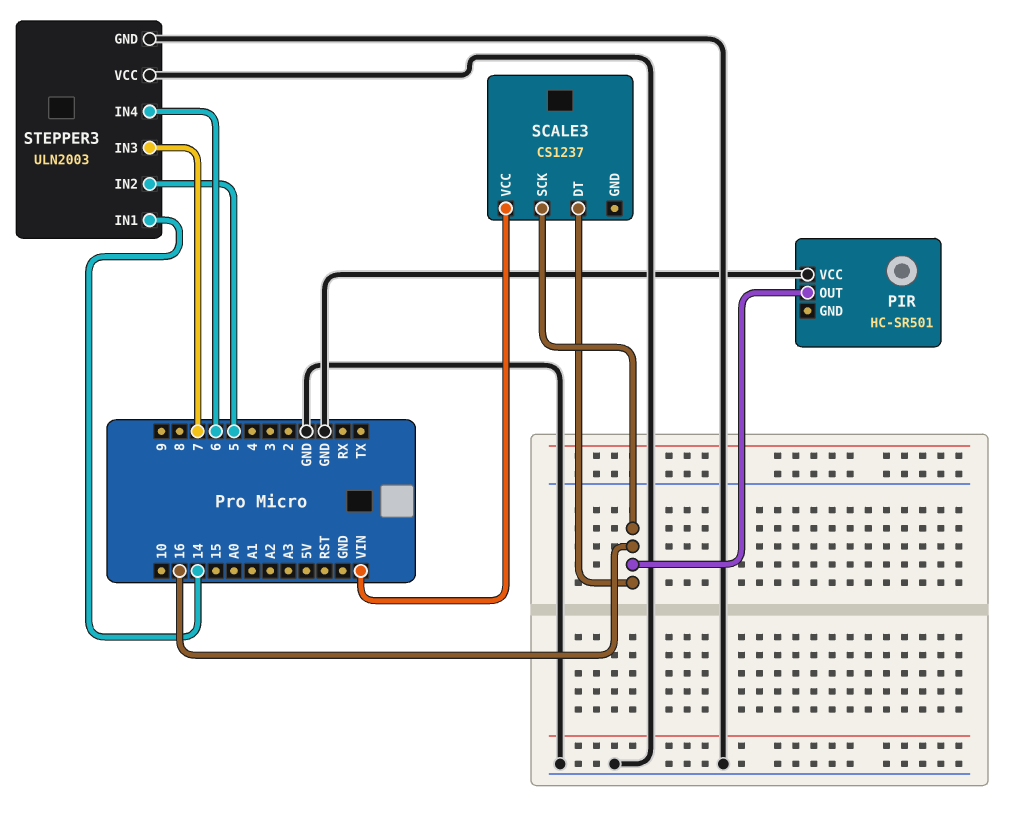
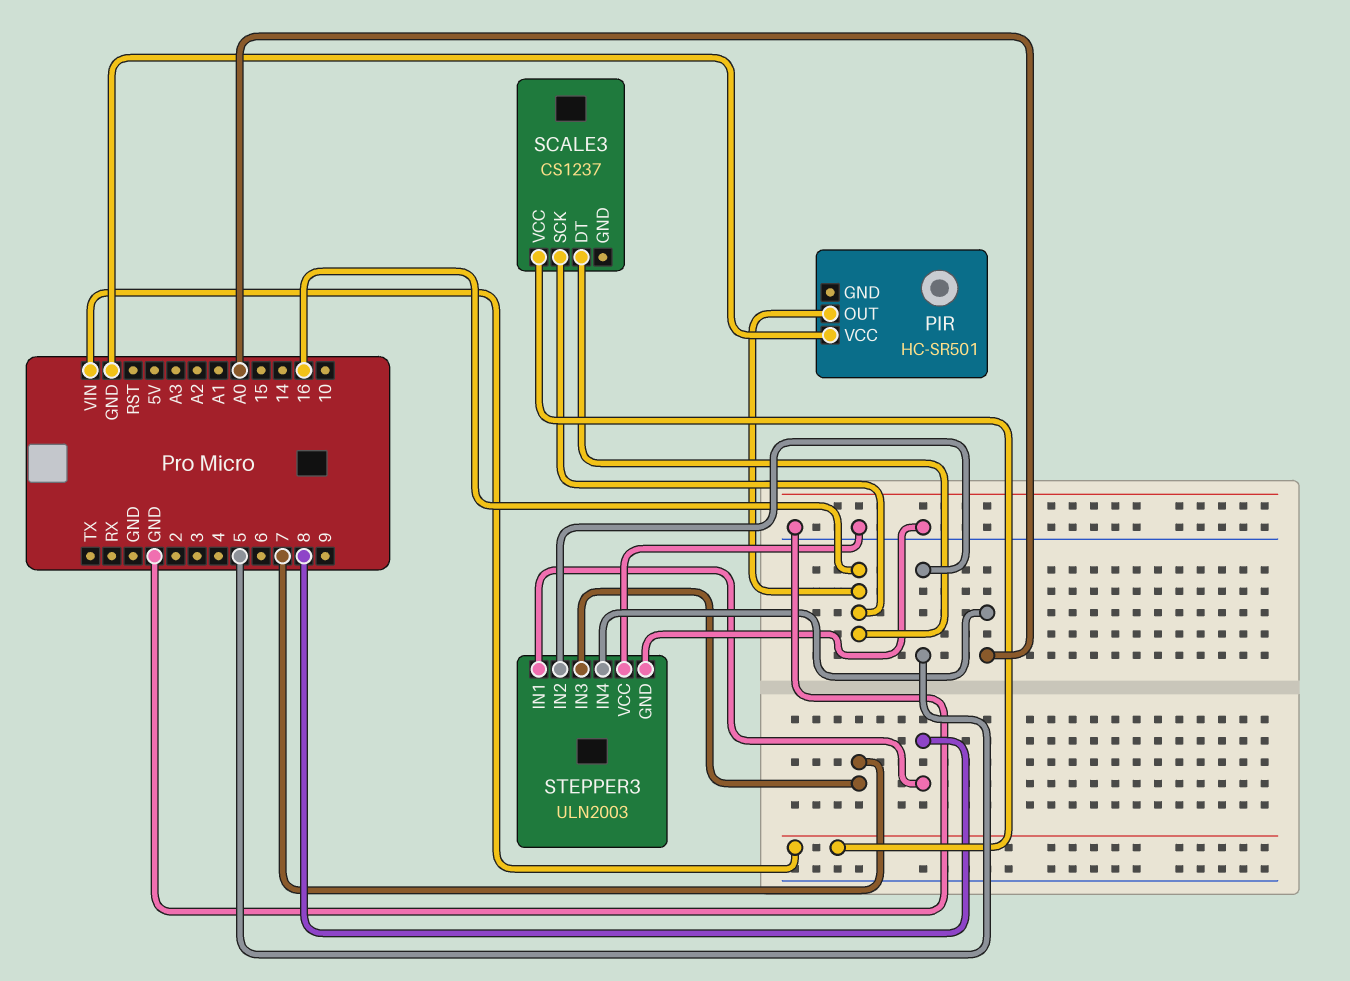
STEPPER3 pin IN1: 14 -> 8
STEPPER3 pin IN4: 6 -> A0

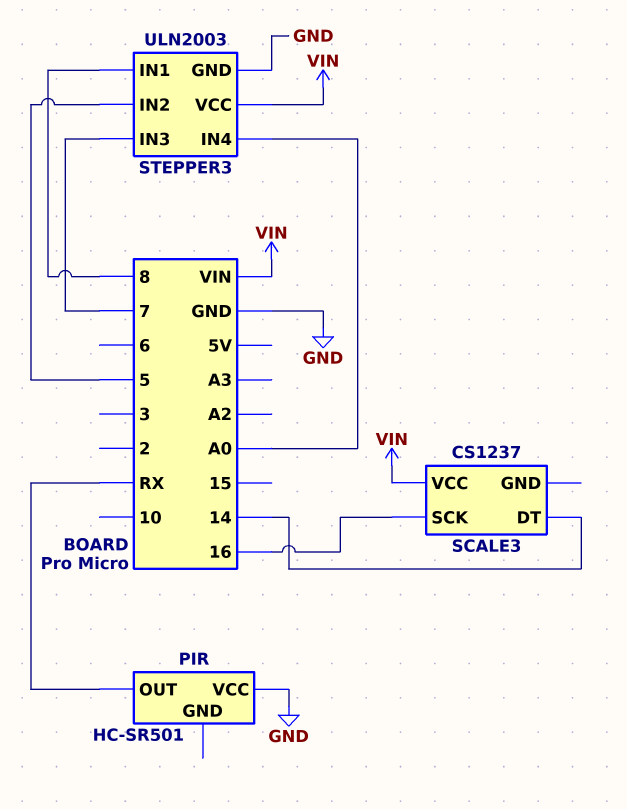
PIR pin OUT: 16 -> RX
SCALE3 pin DT: 16 -> 14
STEPPER3 pin VCC: GND -> VIN

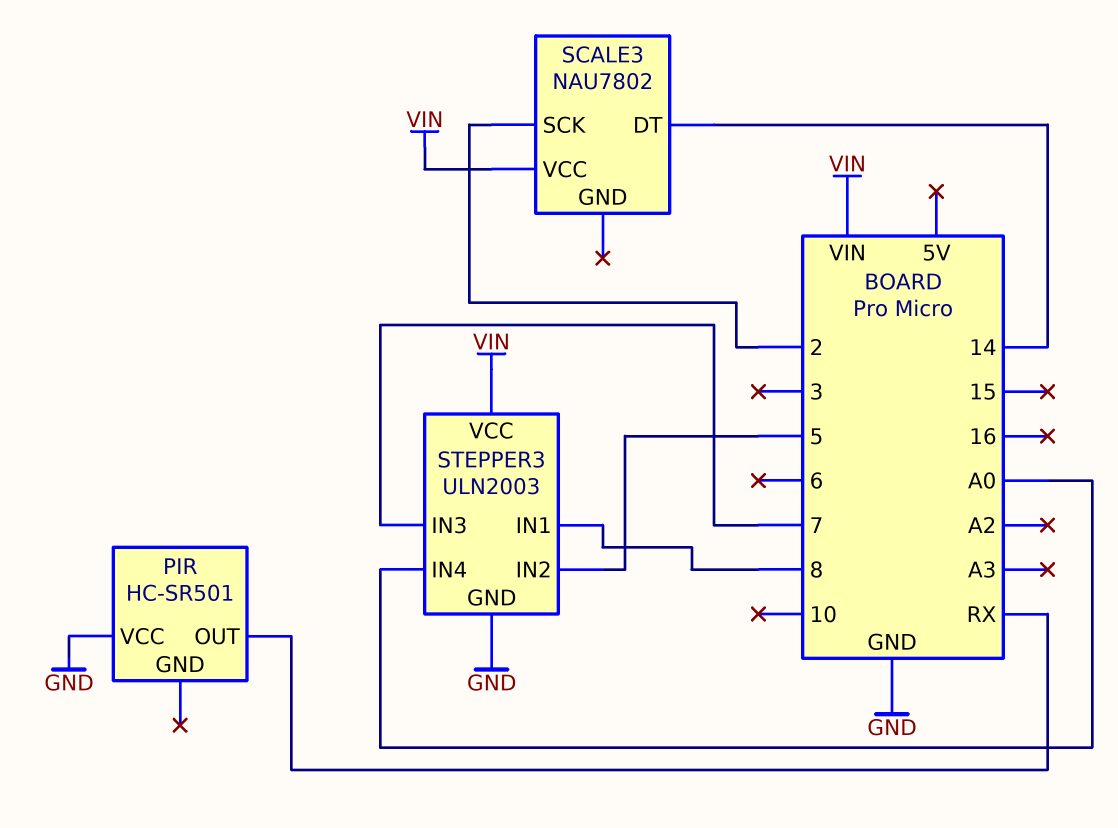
SCALE3: CS1237 -> NAU7802
SCALE3 pin SCK: 16 -> 2

